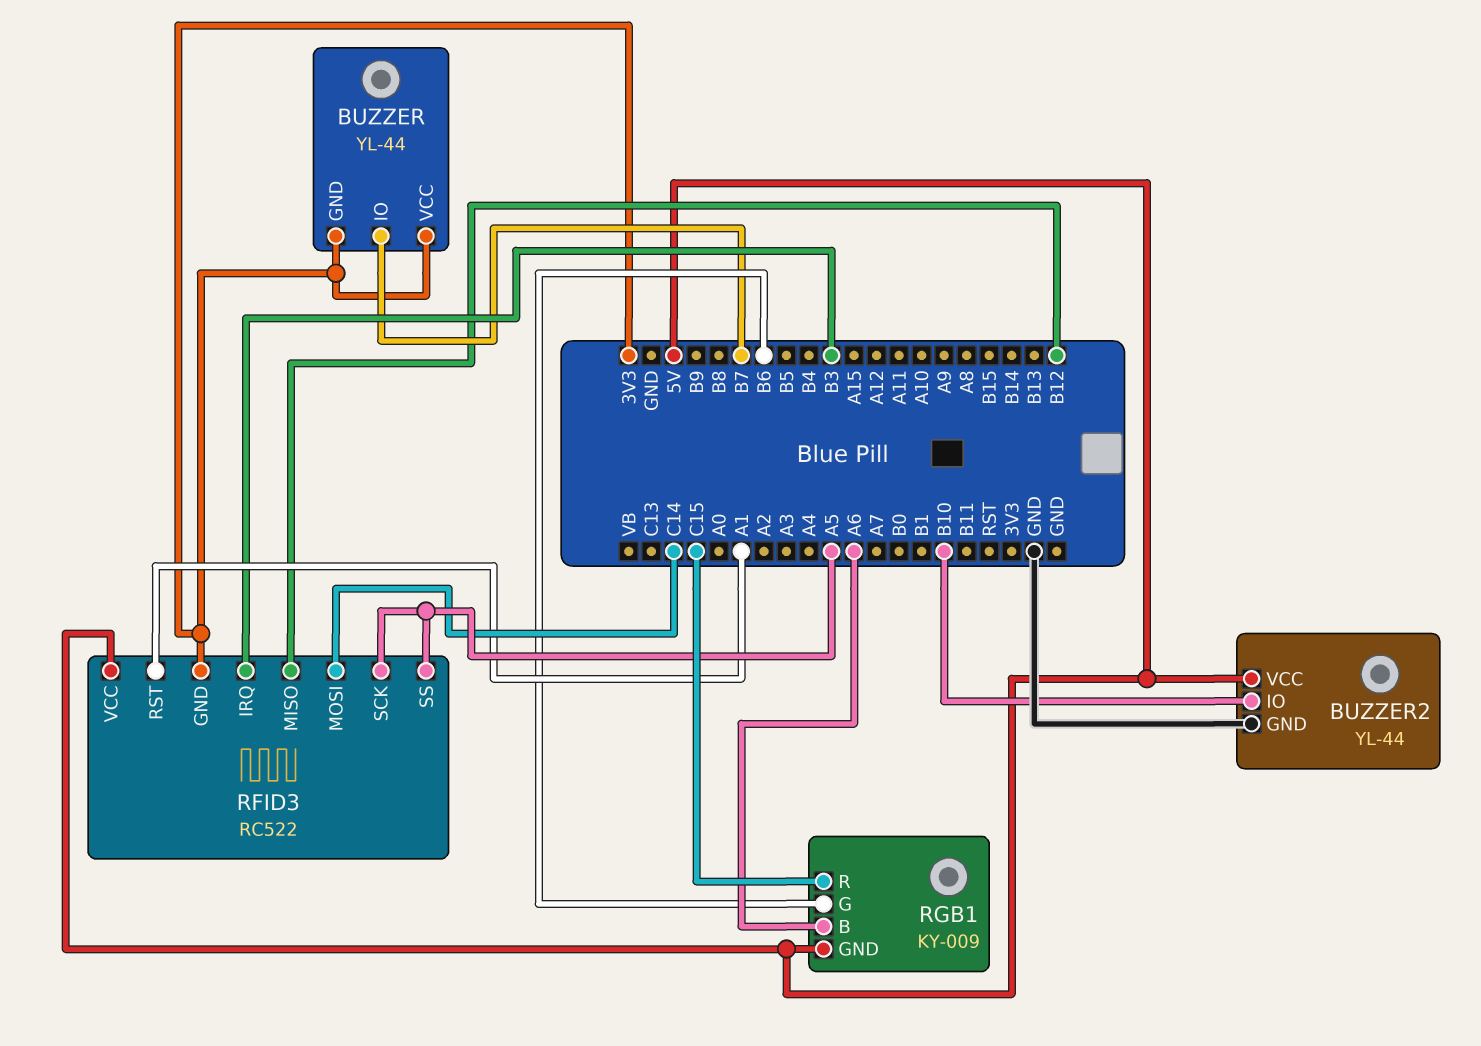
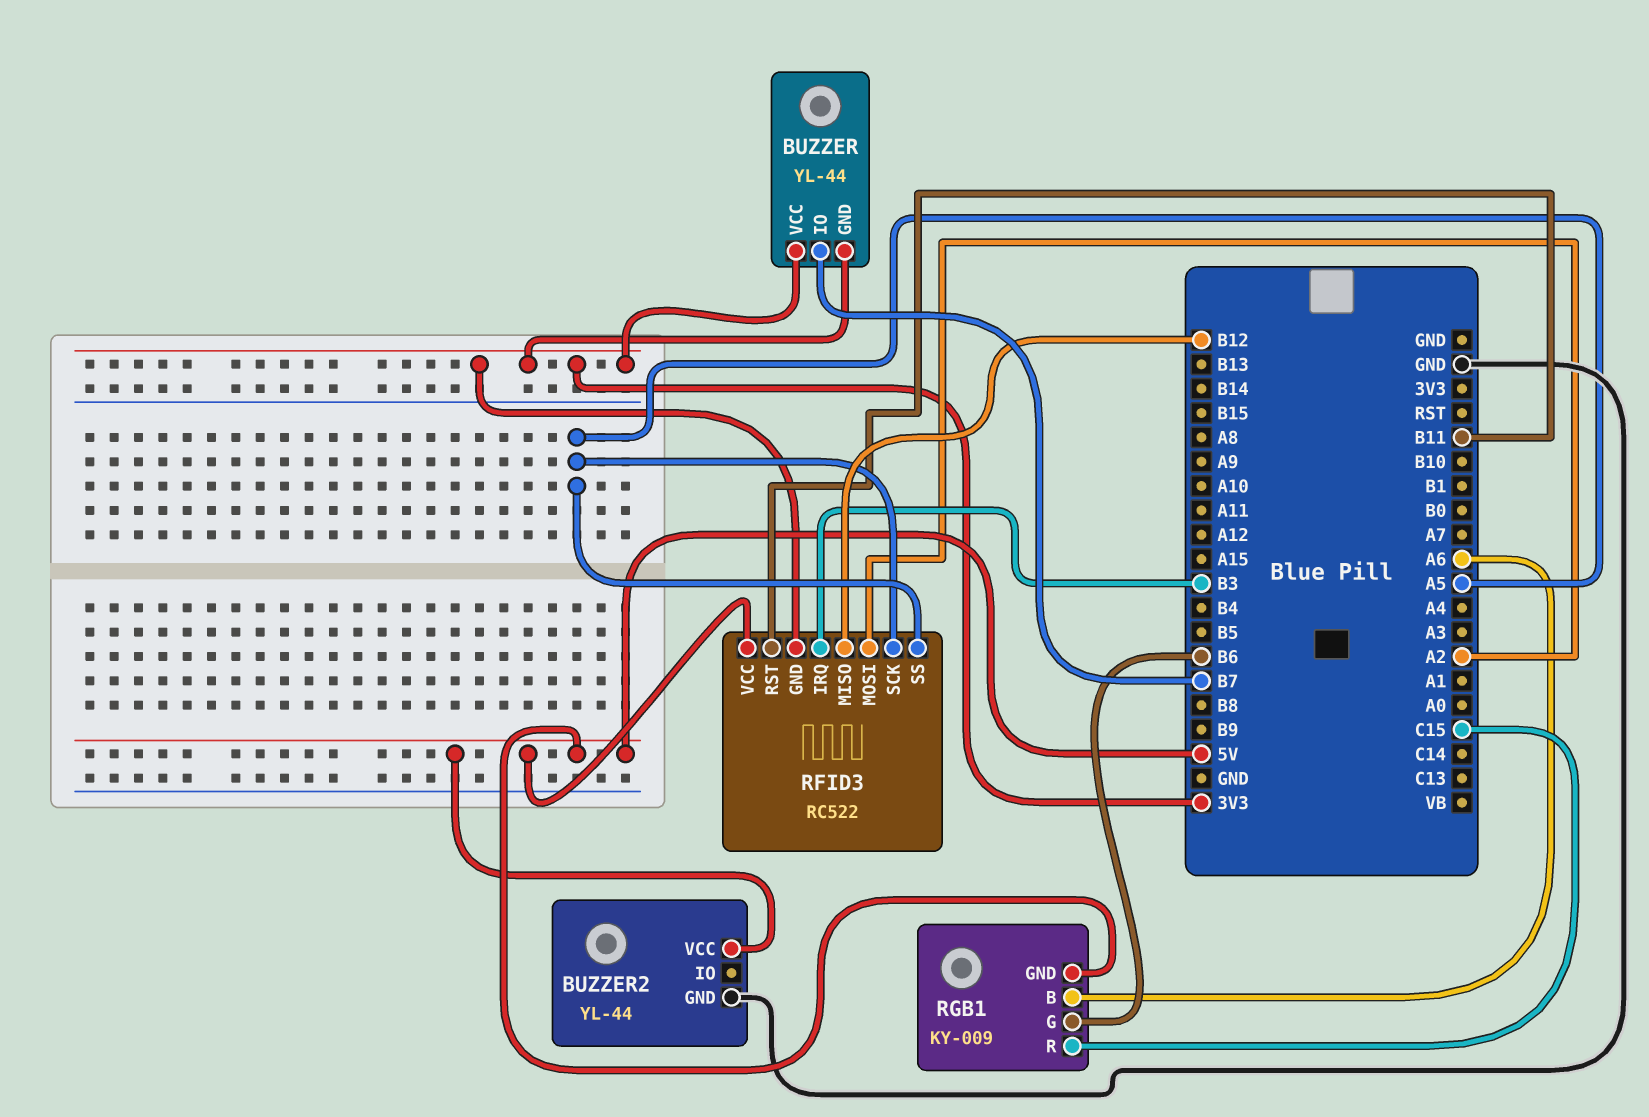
BUZZER2 pin IO: B10 -> none
RFID3 pin MOSI: C14 -> A2
RFID3 pin RST: A1 -> B11

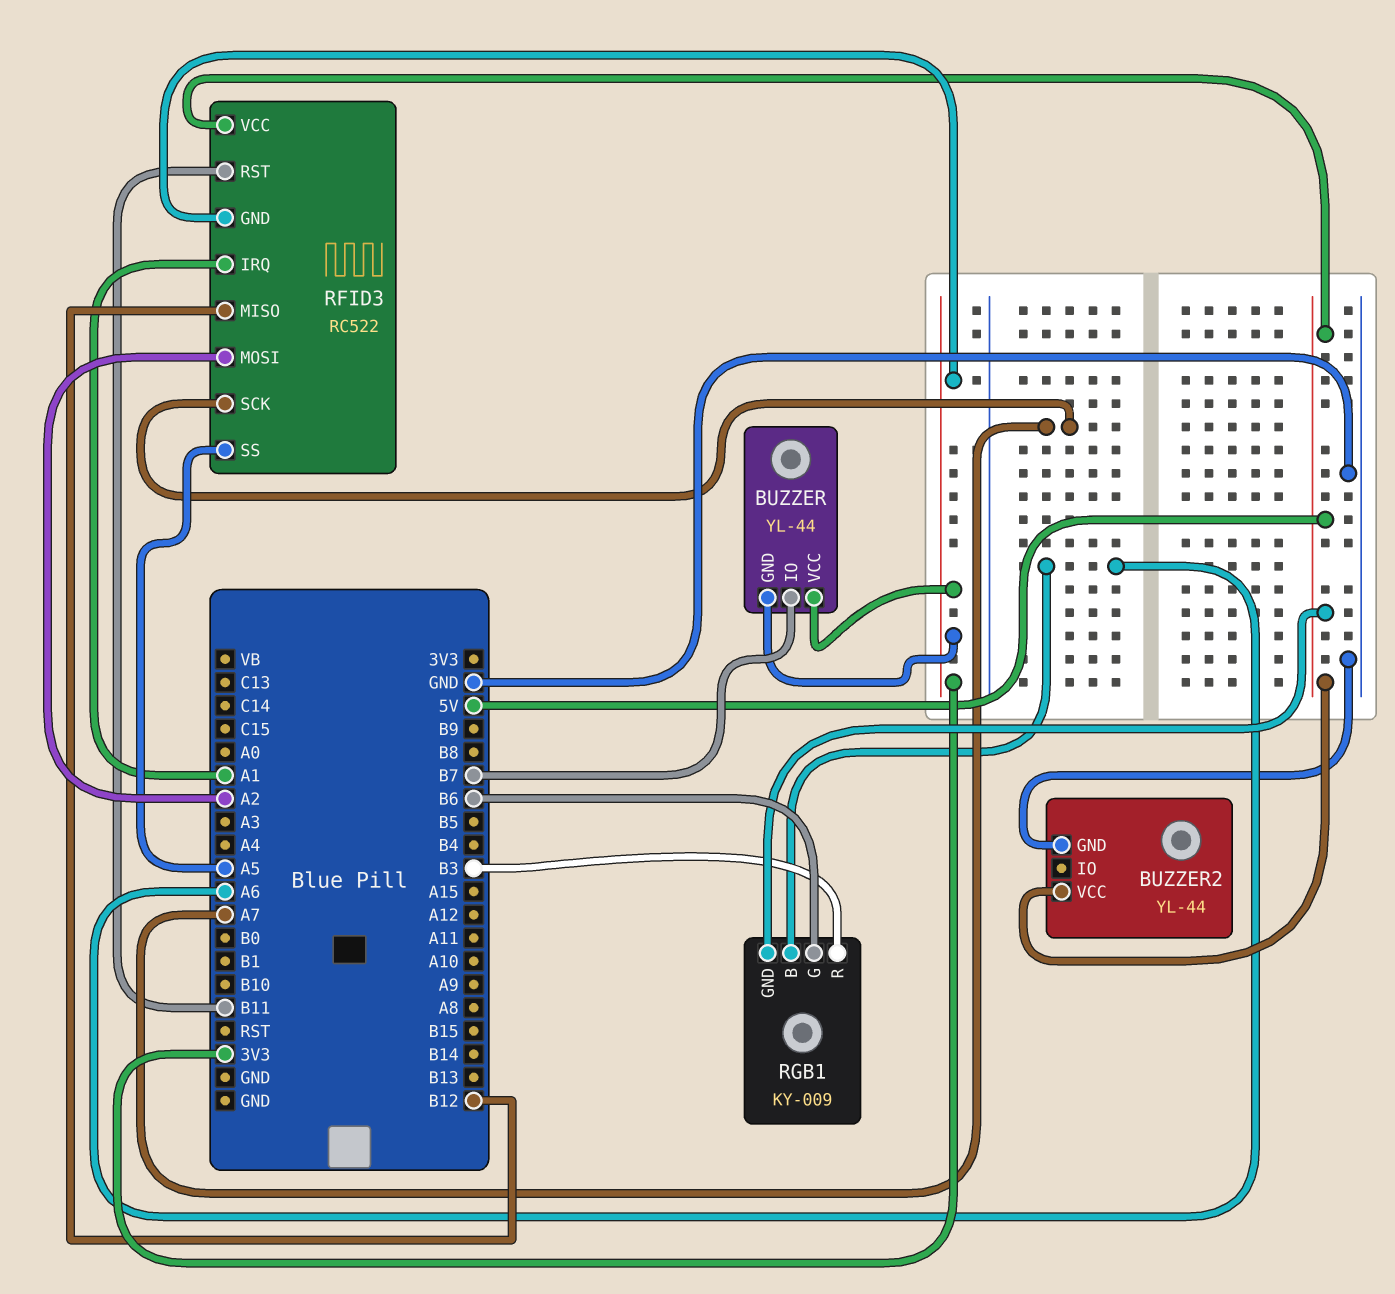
RFID3 pin IRQ: B3 -> A1
RFID3 pin SCK: A5 -> A7
RGB1 pin R: C15 -> B3

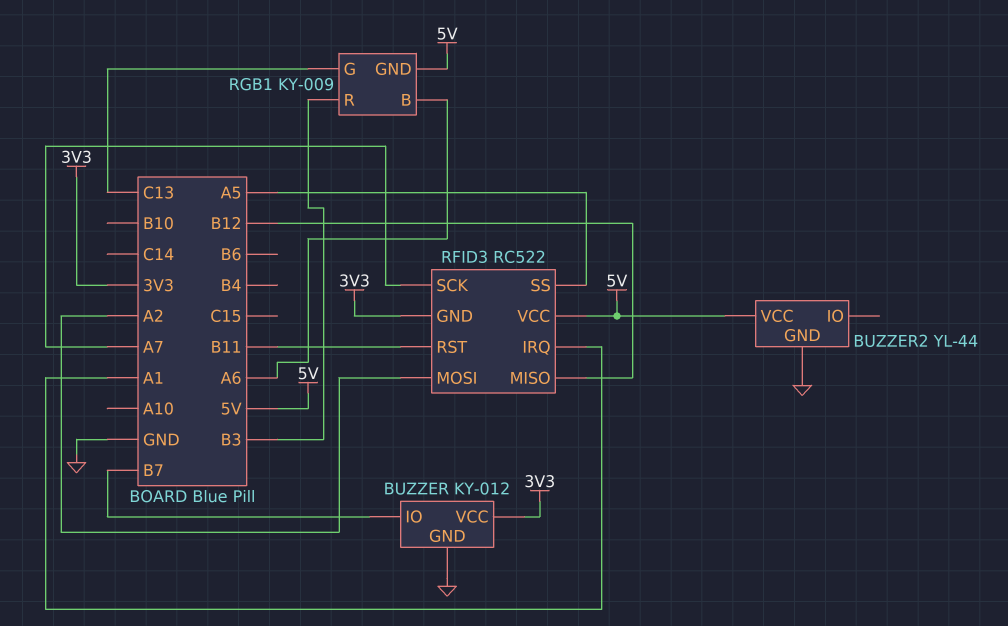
BUZZER: YL-44 -> KY-012
BUZZER pin GND: 3V3 -> GND
RGB1 pin G: B6 -> C13

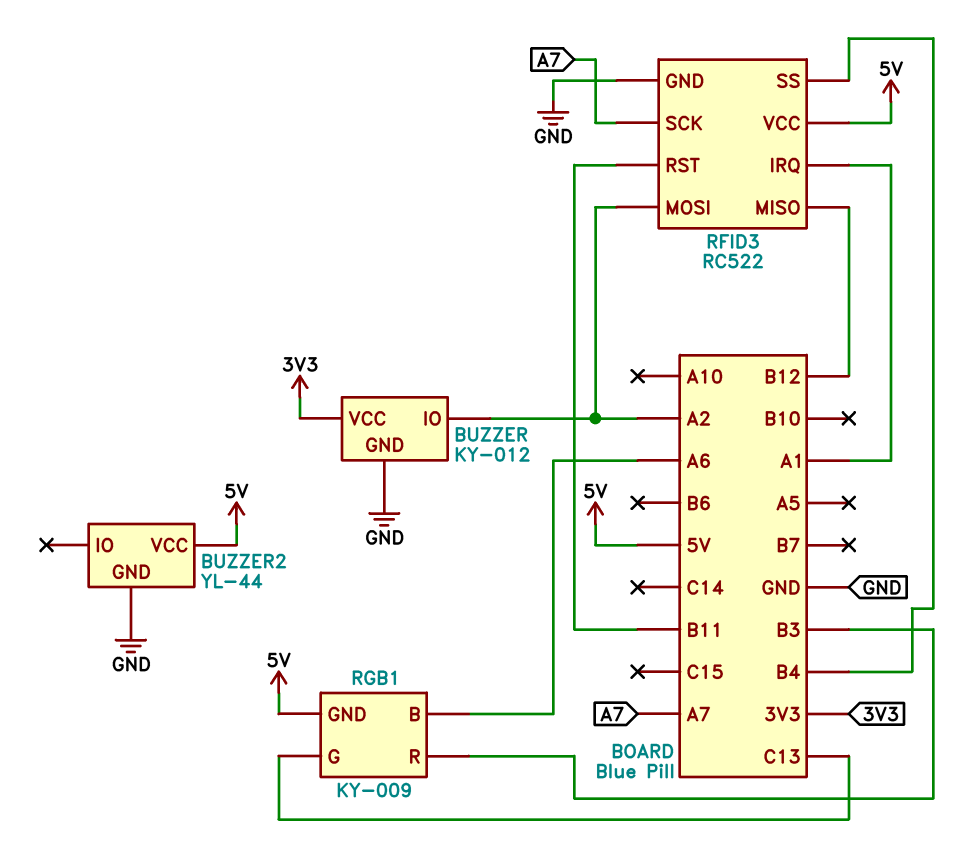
BUZZER pin IO: B7 -> A2
RFID3 pin GND: 3V3 -> GND
RFID3 pin SS: A5 -> B4

